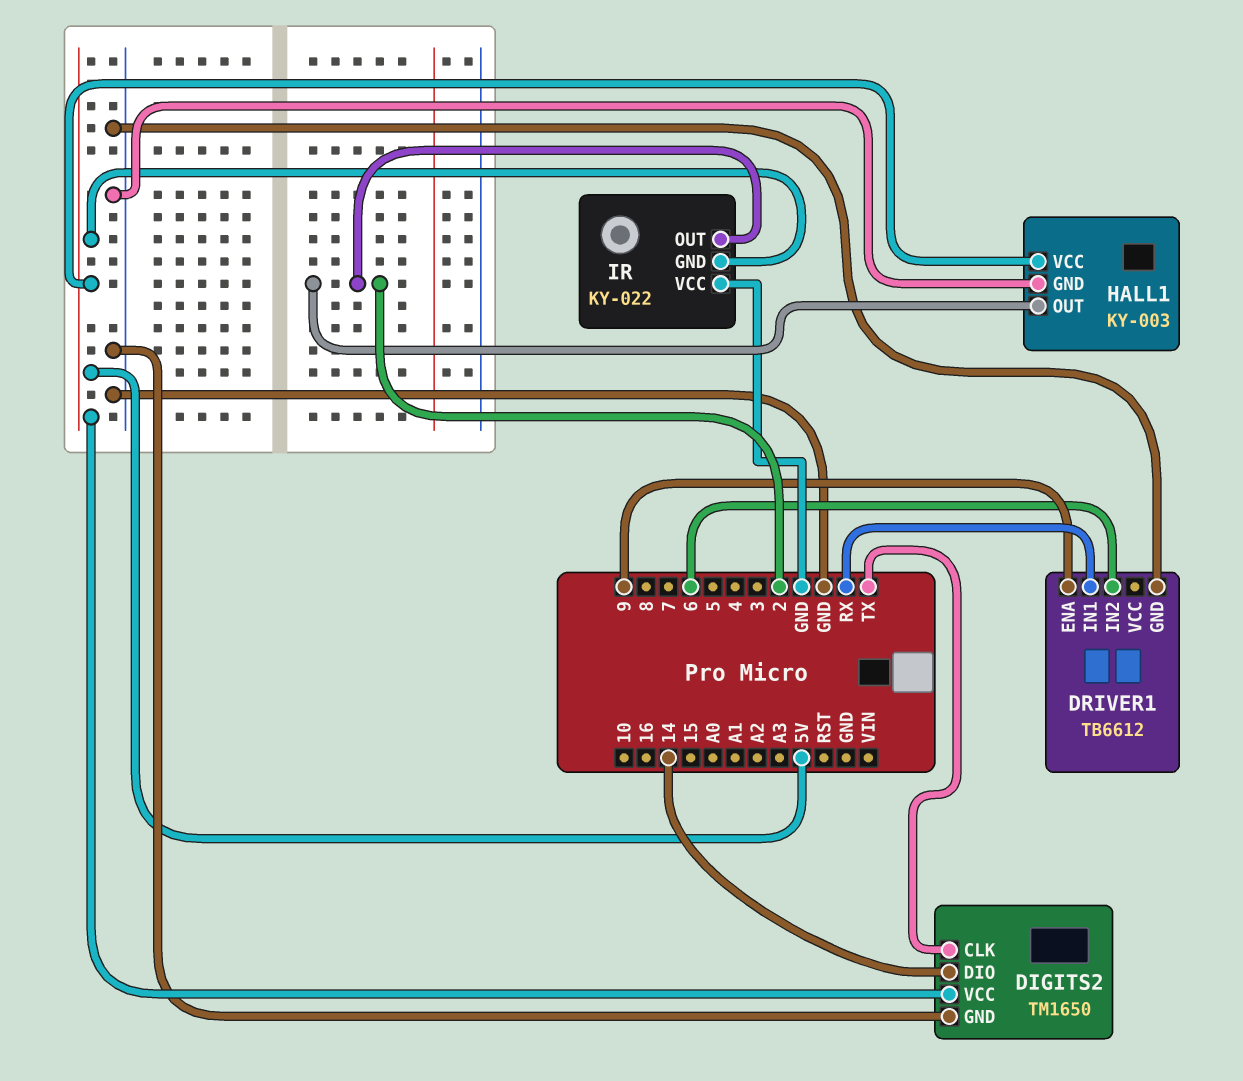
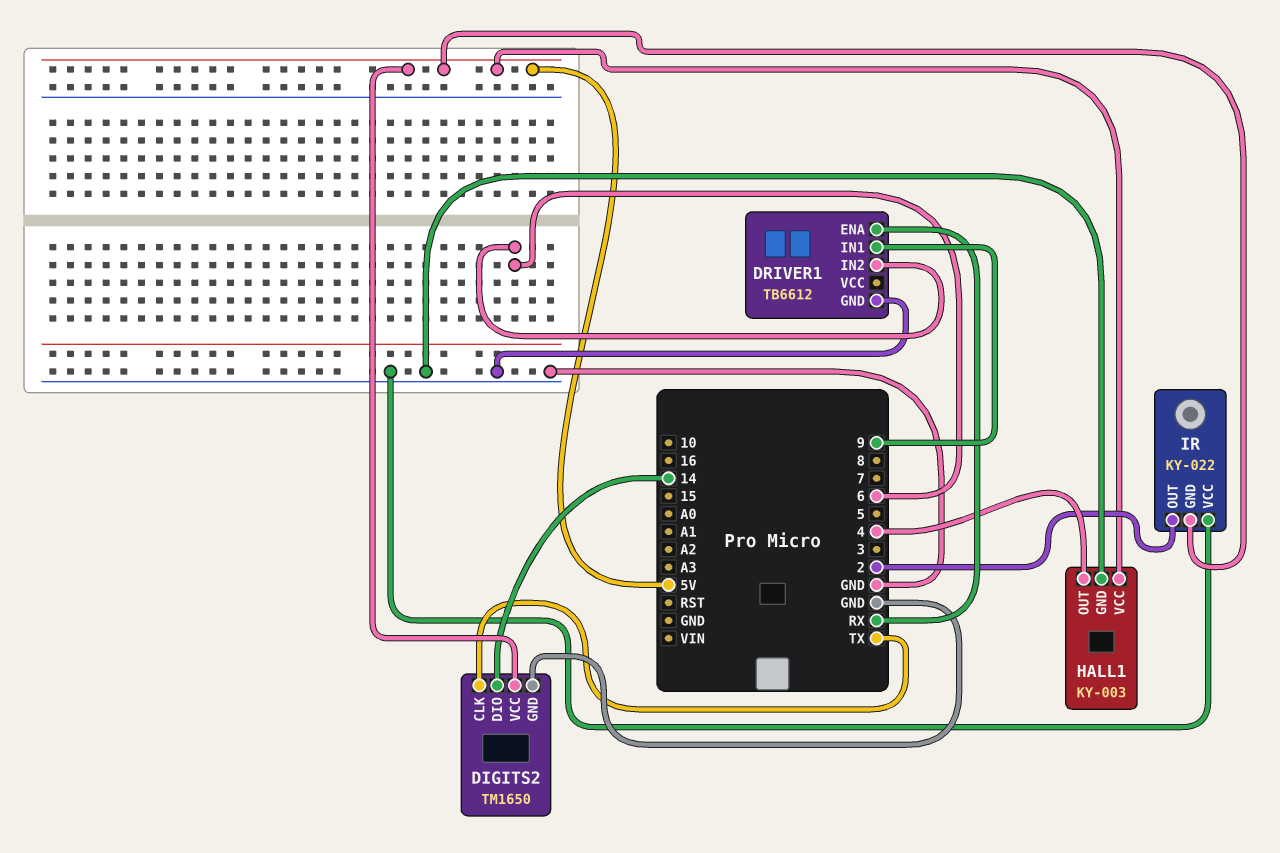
DRIVER1 pin ENA: 9 -> RX
DRIVER1 pin IN1: RX -> 9
HALL1 pin OUT: 2 -> 4

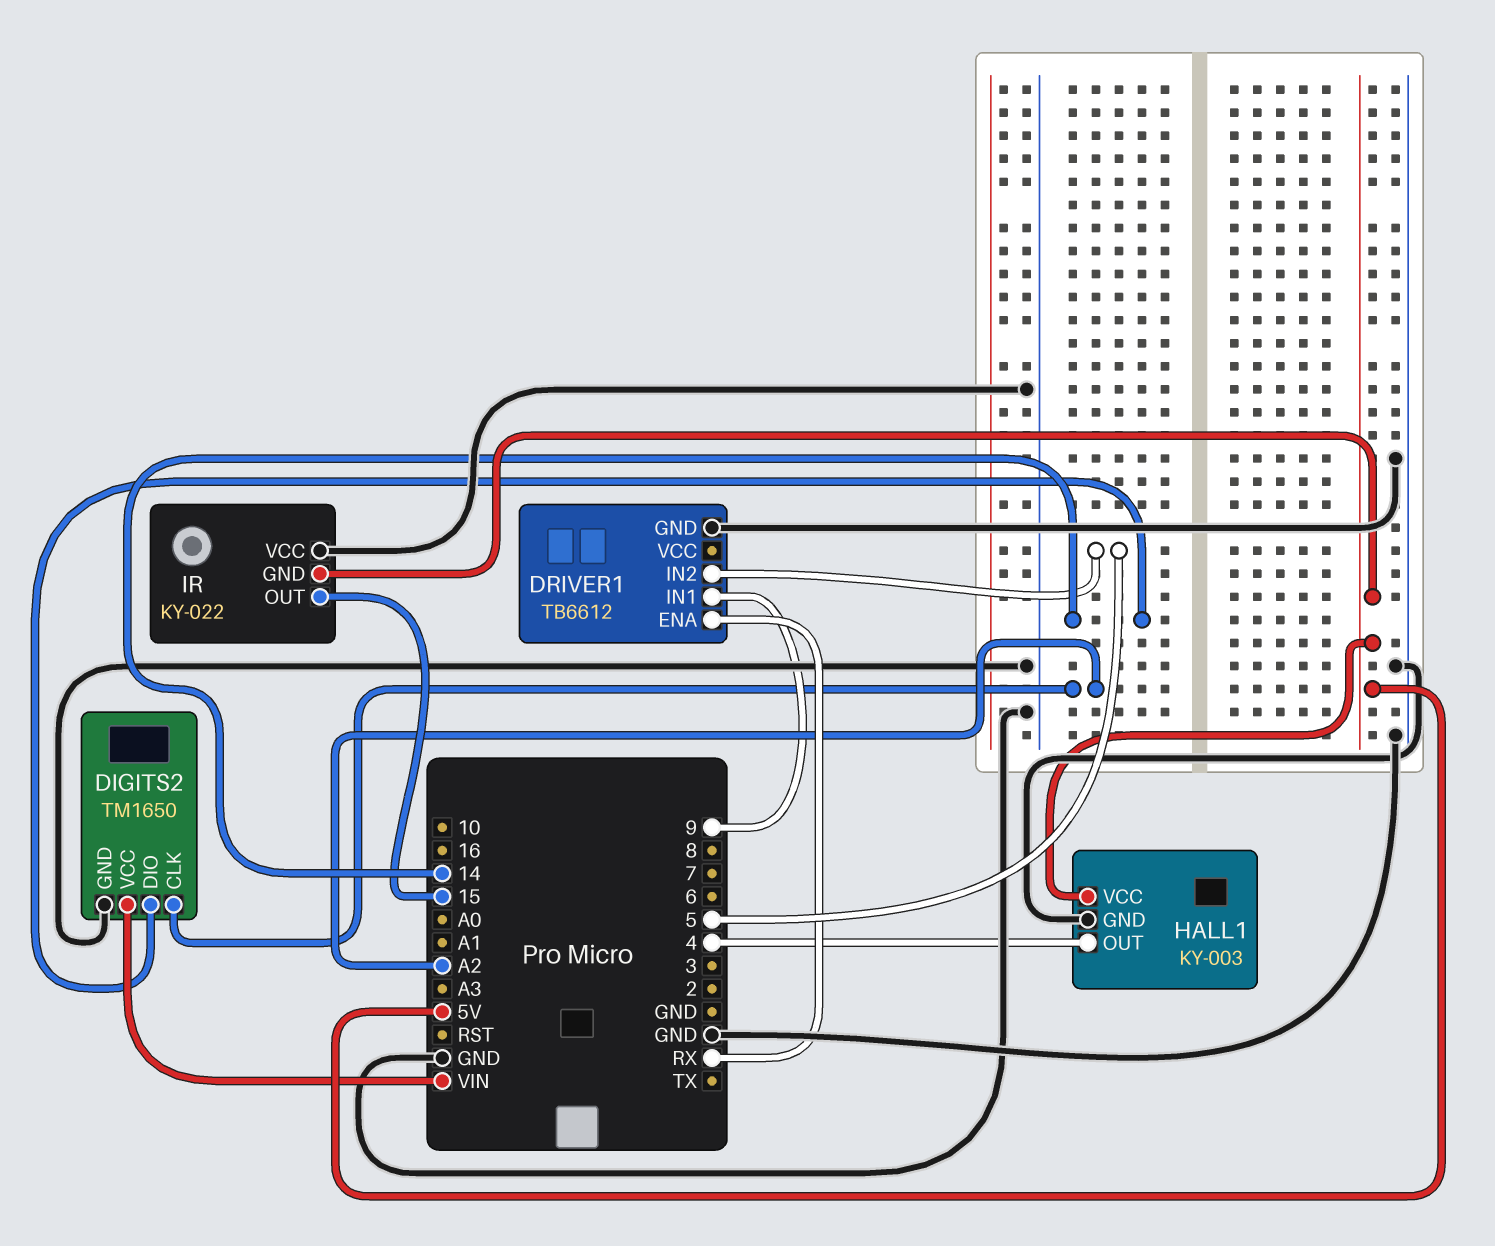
DIGITS2 pin CLK: TX -> A2
DIGITS2 pin VCC: 5V -> VIN
DRIVER1 pin IN2: 6 -> 5
IR pin OUT: 2 -> 15

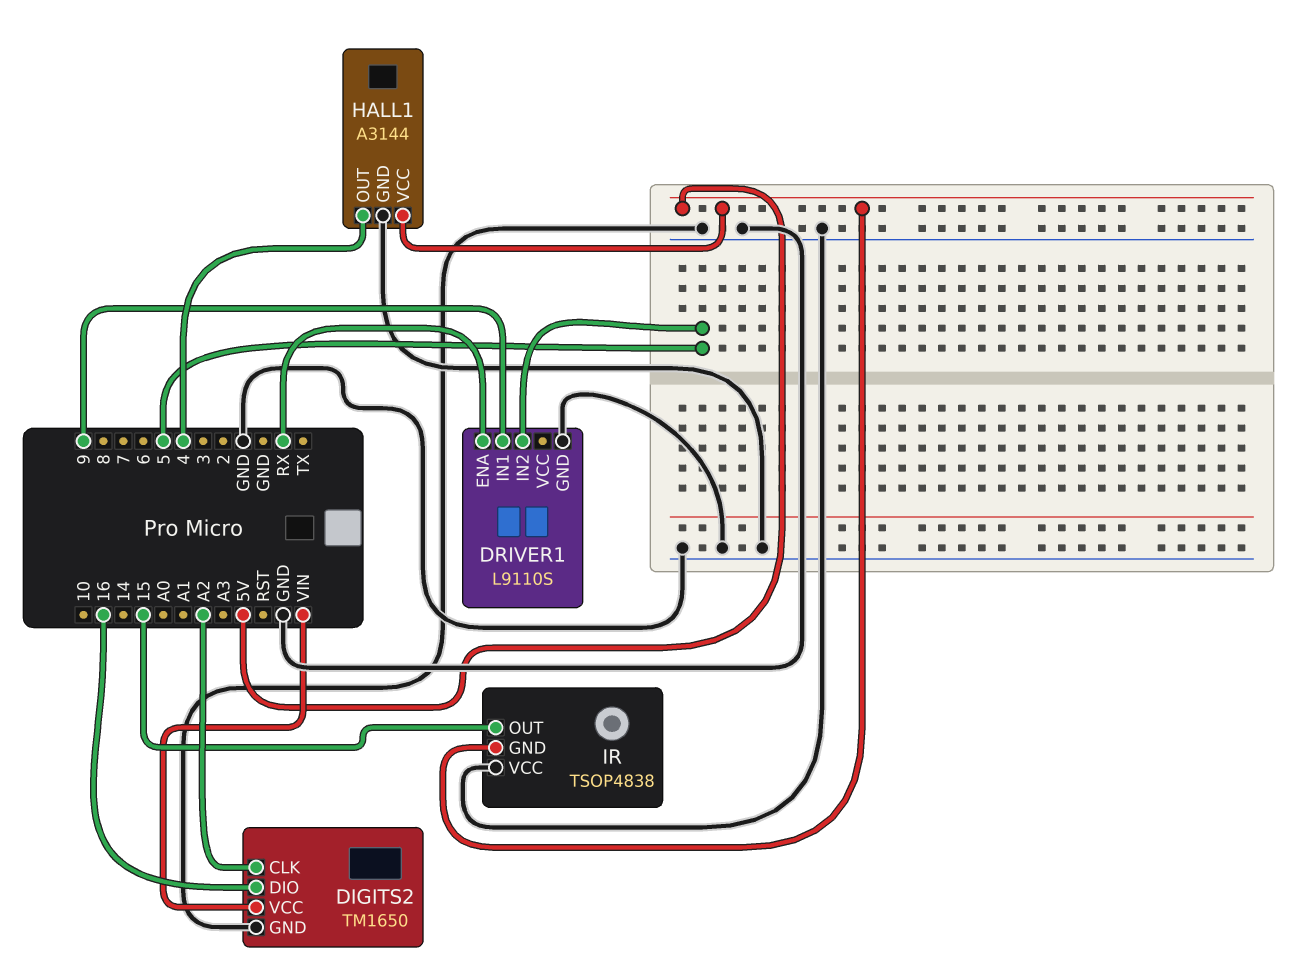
DIGITS2 pin DIO: 14 -> 16
DRIVER1: TB6612 -> L9110S
HALL1: KY-003 -> A3144
IR: KY-022 -> TSOP4838

